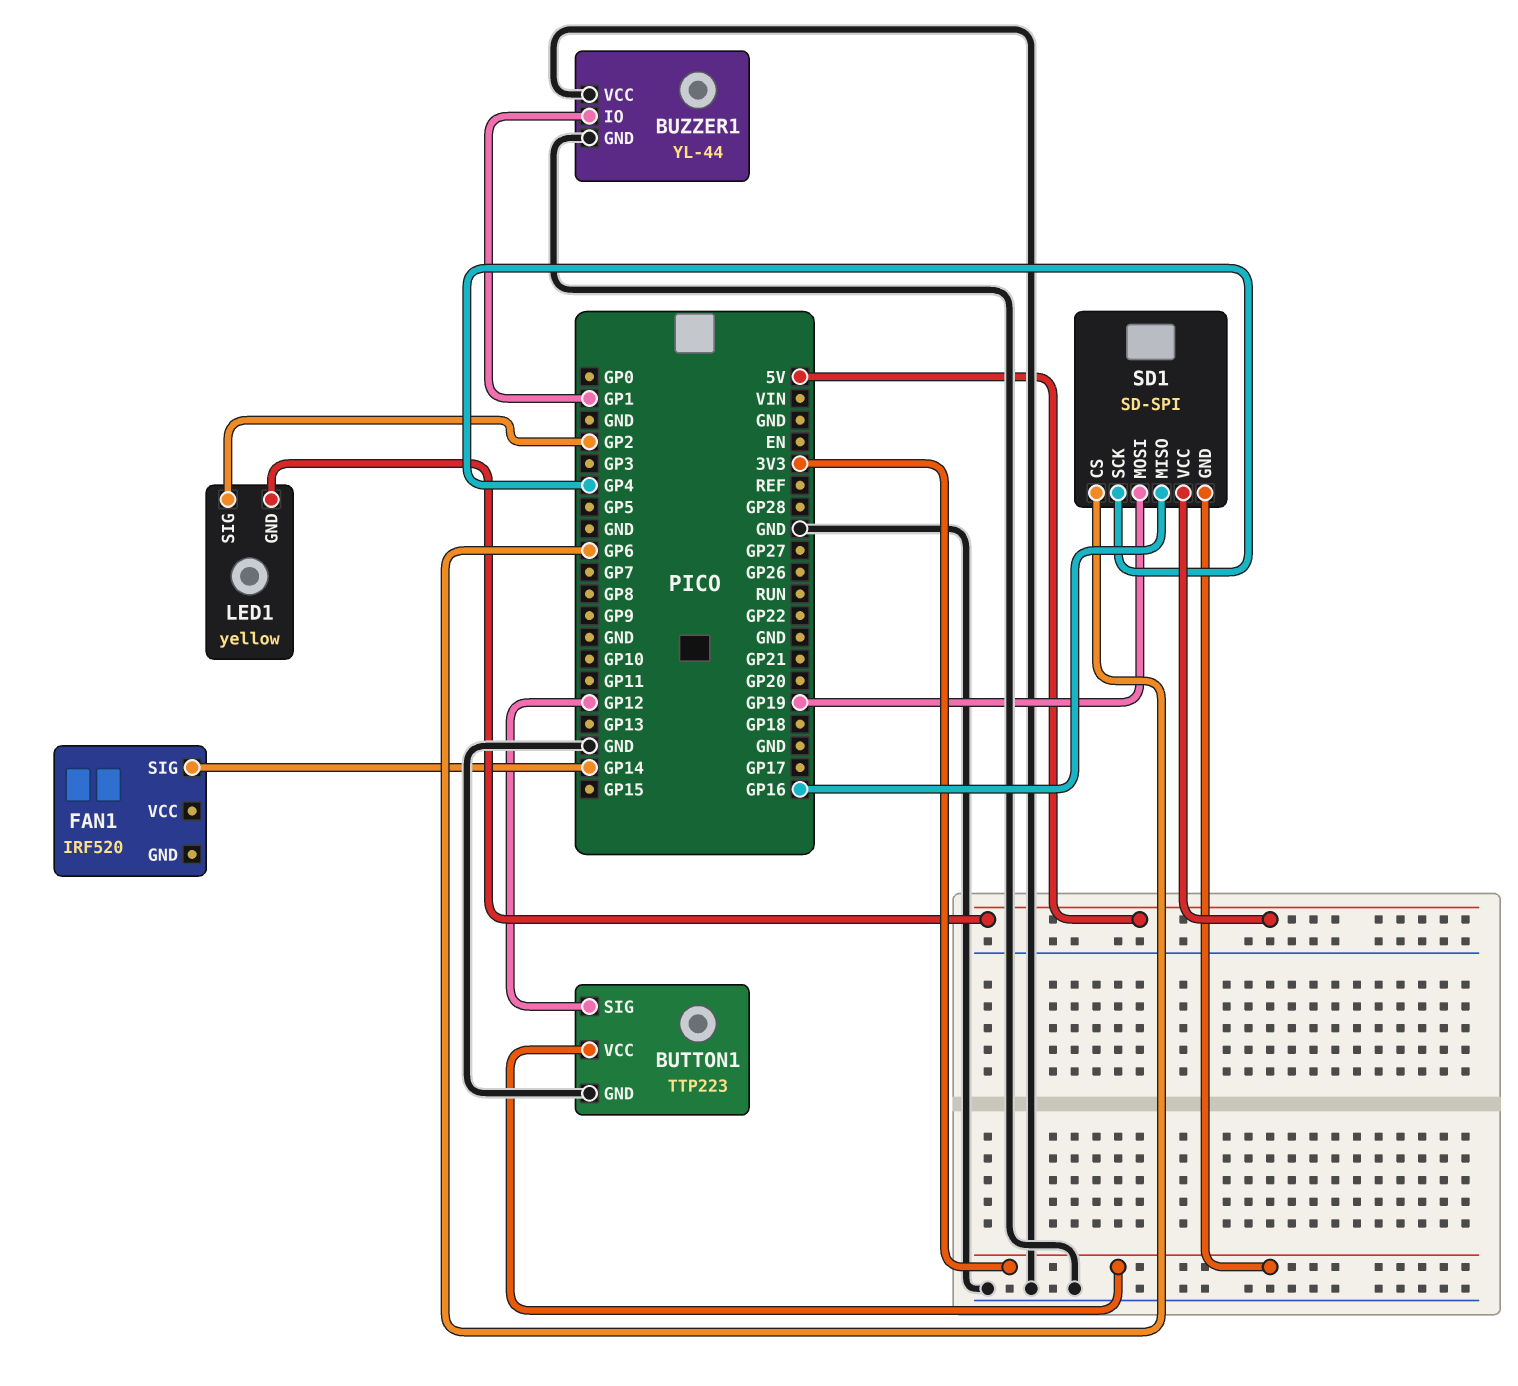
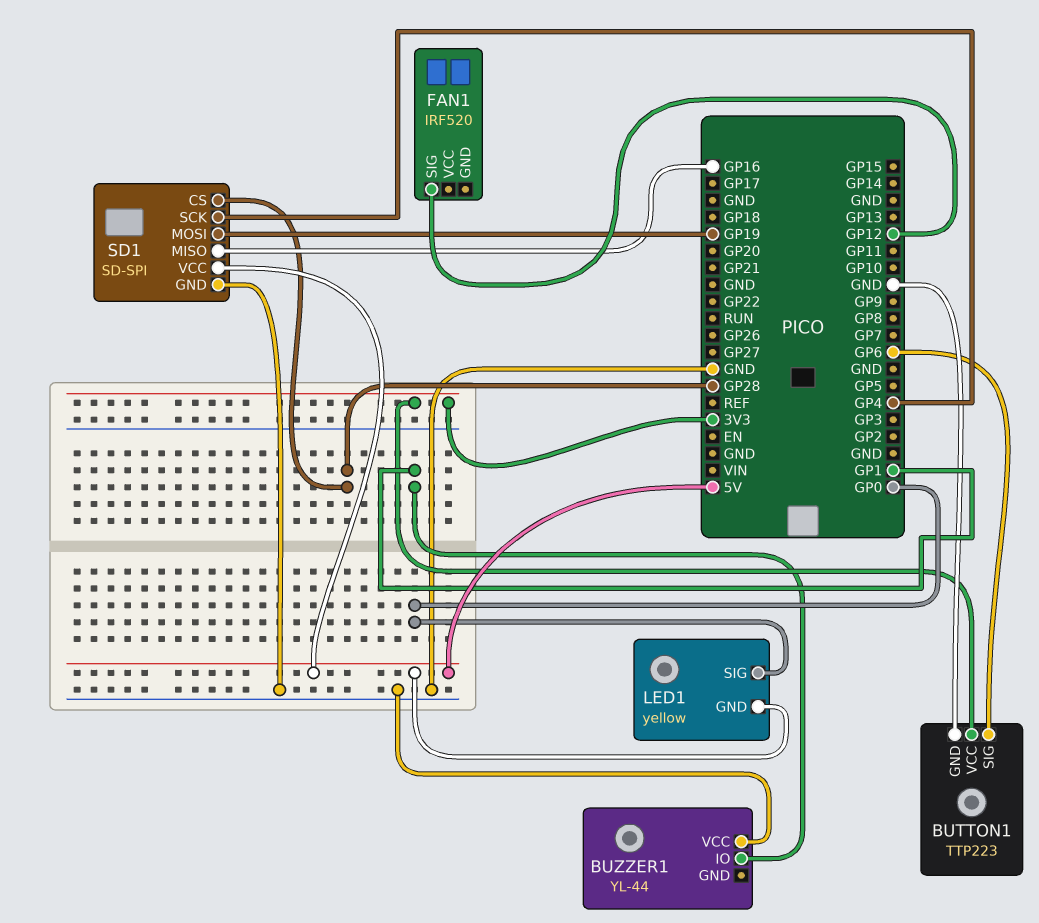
BUTTON1 pin SIG: GP12 -> GP6
BUZZER1 pin GND: GND -> none
FAN1 pin SIG: GP14 -> GP12
LED1 pin SIG: GP2 -> GP0
SD1 pin CS: GP6 -> GP28
SD1 pin GND: 3V3 -> GND

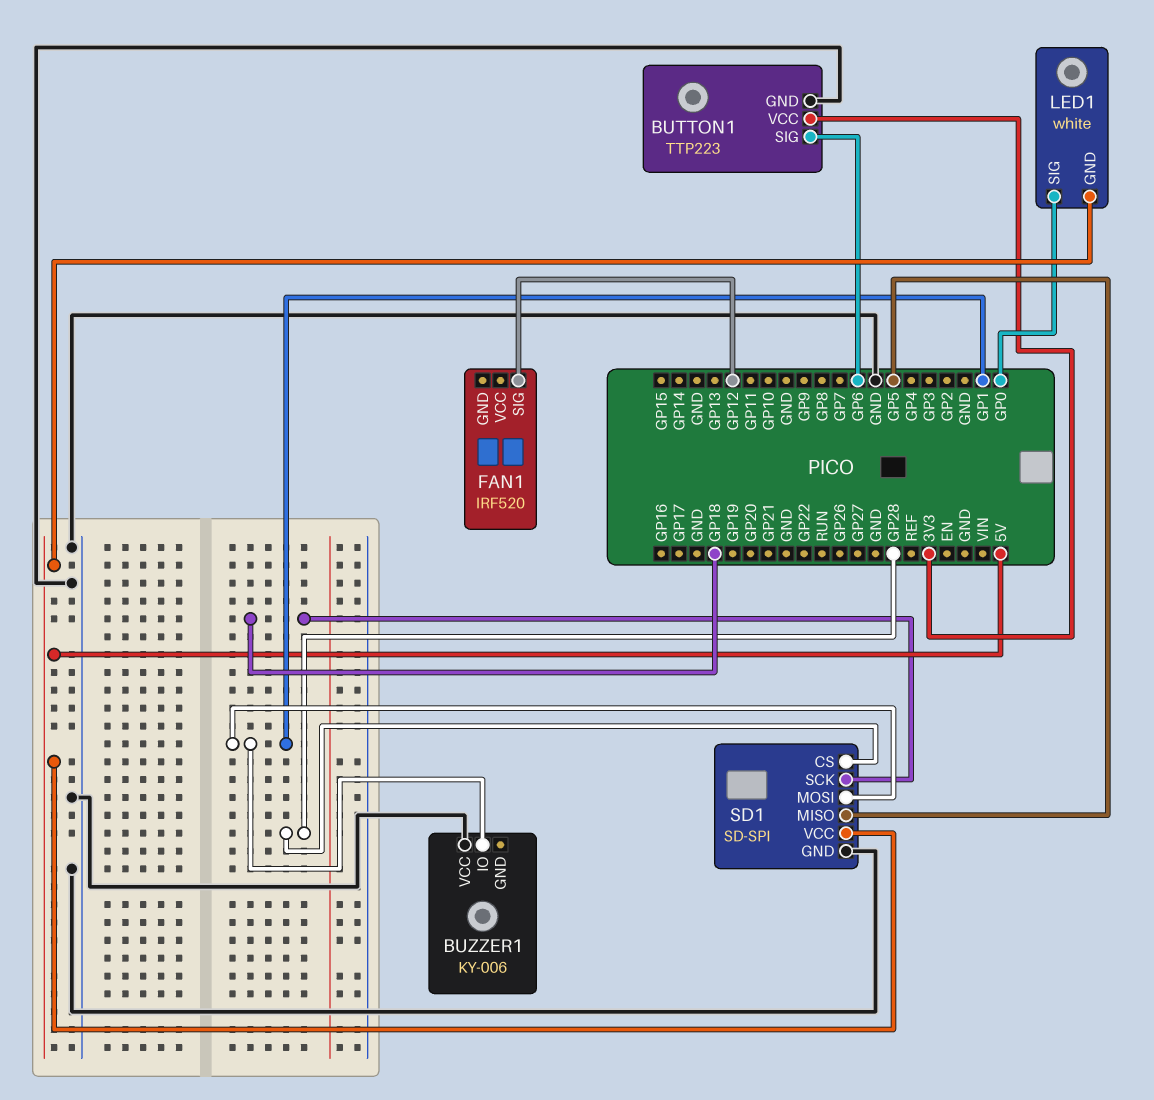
BUZZER1: YL-44 -> KY-006
LED1: yellow -> white
SD1 pin MISO: GP16 -> GP5
SD1 pin MOSI: GP19 -> GP1
SD1 pin SCK: GP4 -> GP18

